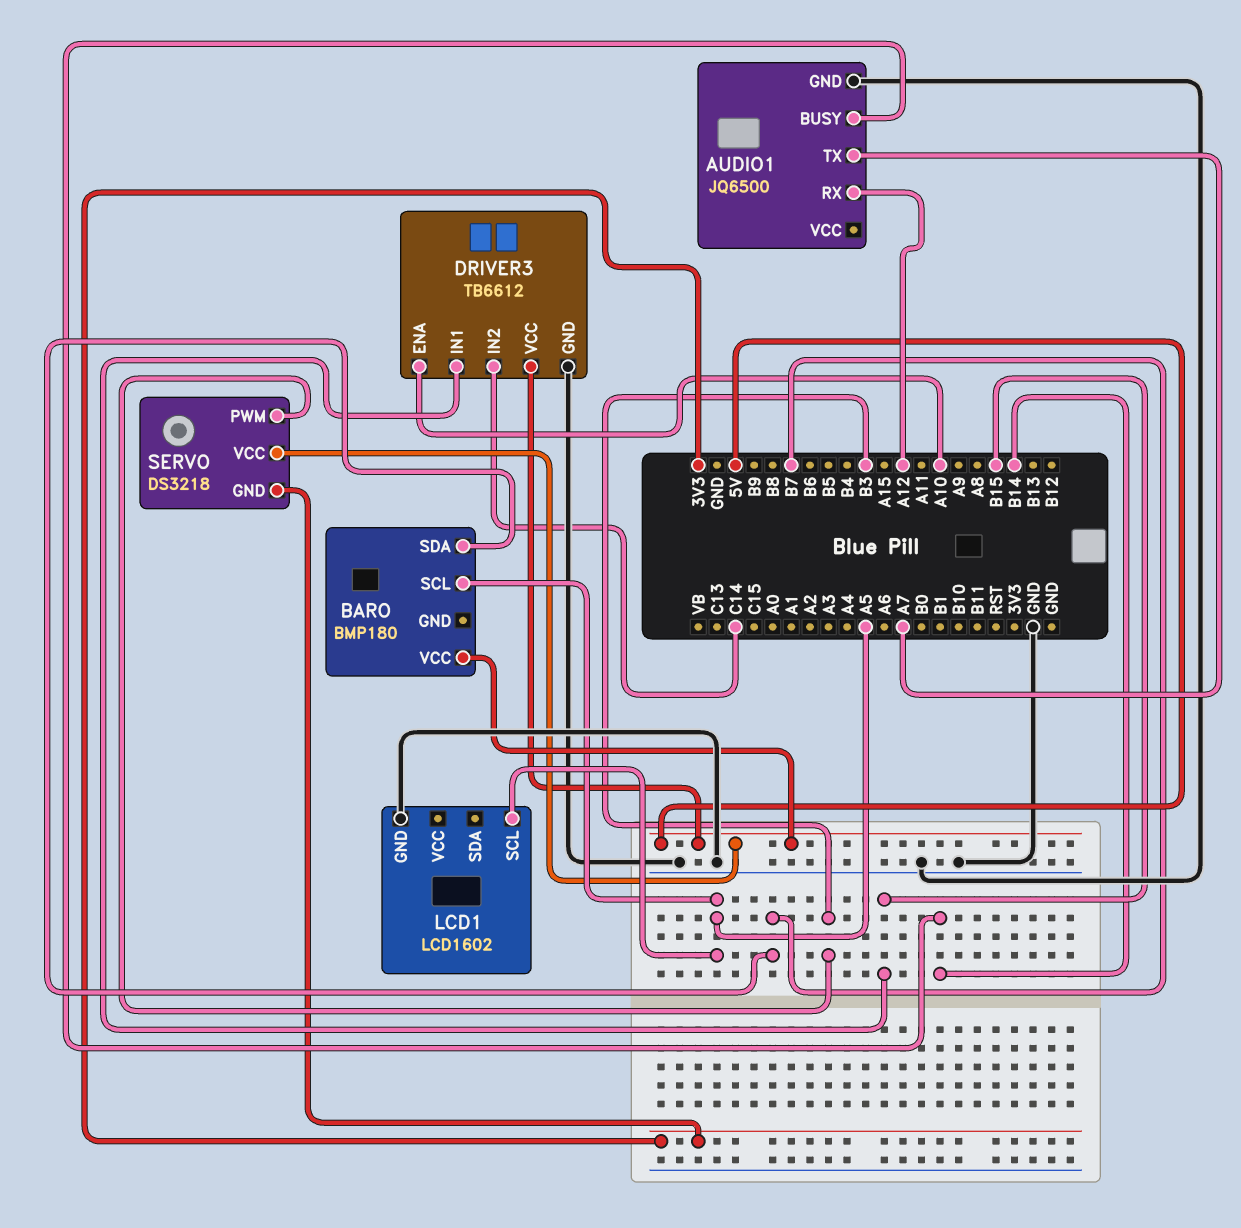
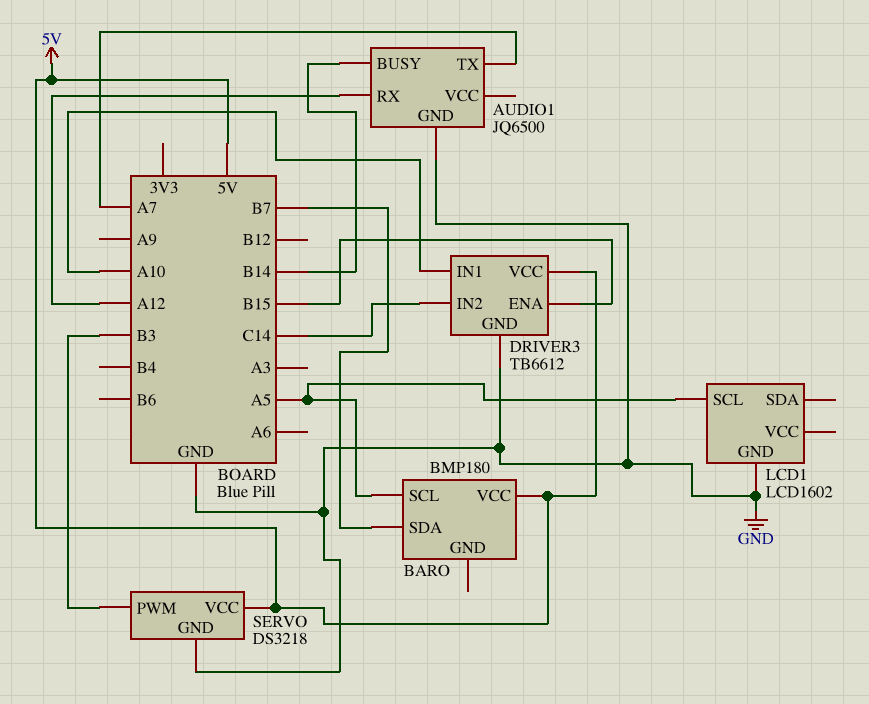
DRIVER3 pin ENA: A10 -> B15
DRIVER3 pin IN1: B15 -> A10
SERVO pin GND: 3V3 -> GND

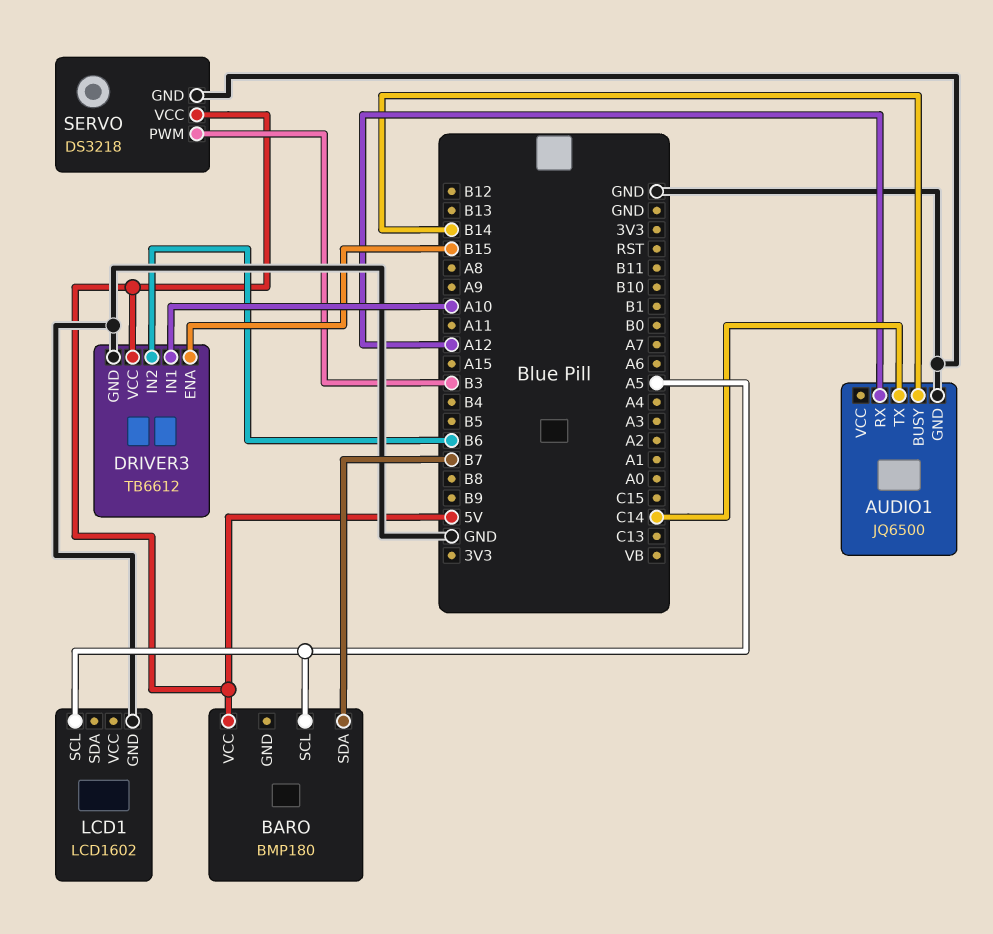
AUDIO1 pin TX: A7 -> C14
DRIVER3 pin IN2: C14 -> B6

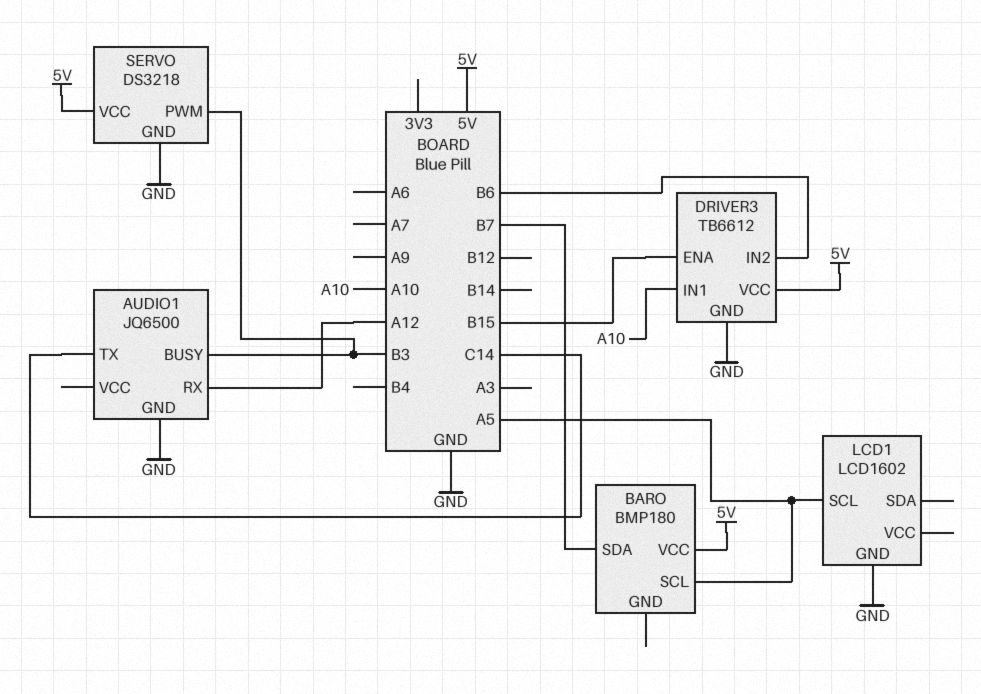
AUDIO1 pin BUSY: B14 -> B3

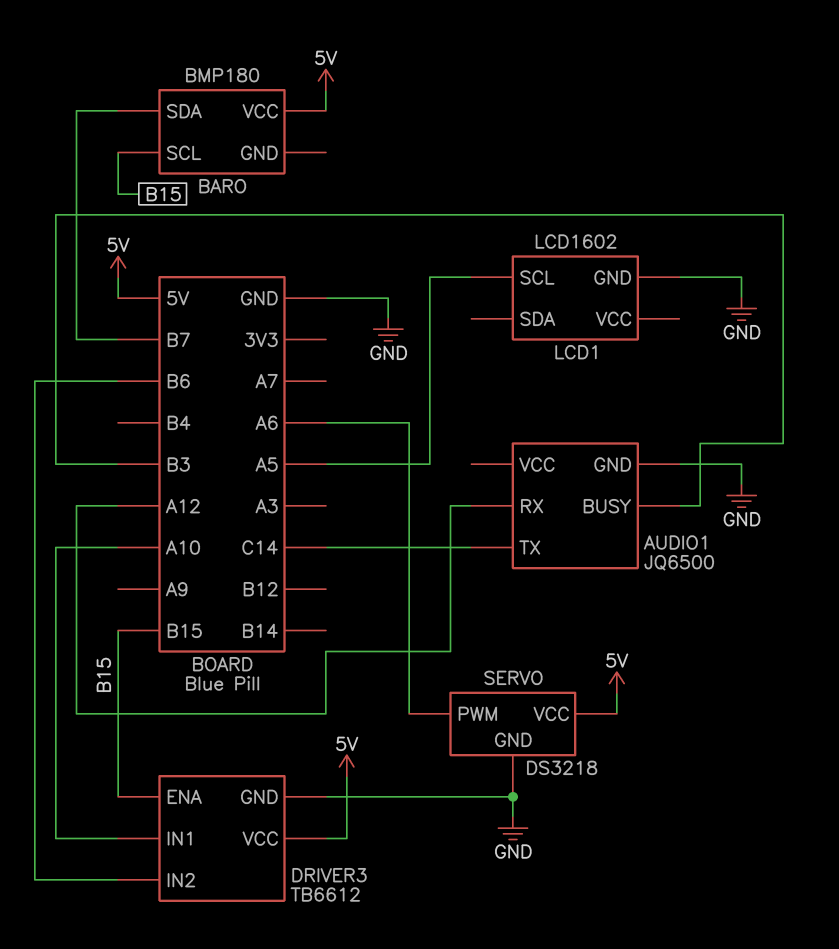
BARO pin SCL: A5 -> B15
SERVO pin PWM: B3 -> A6

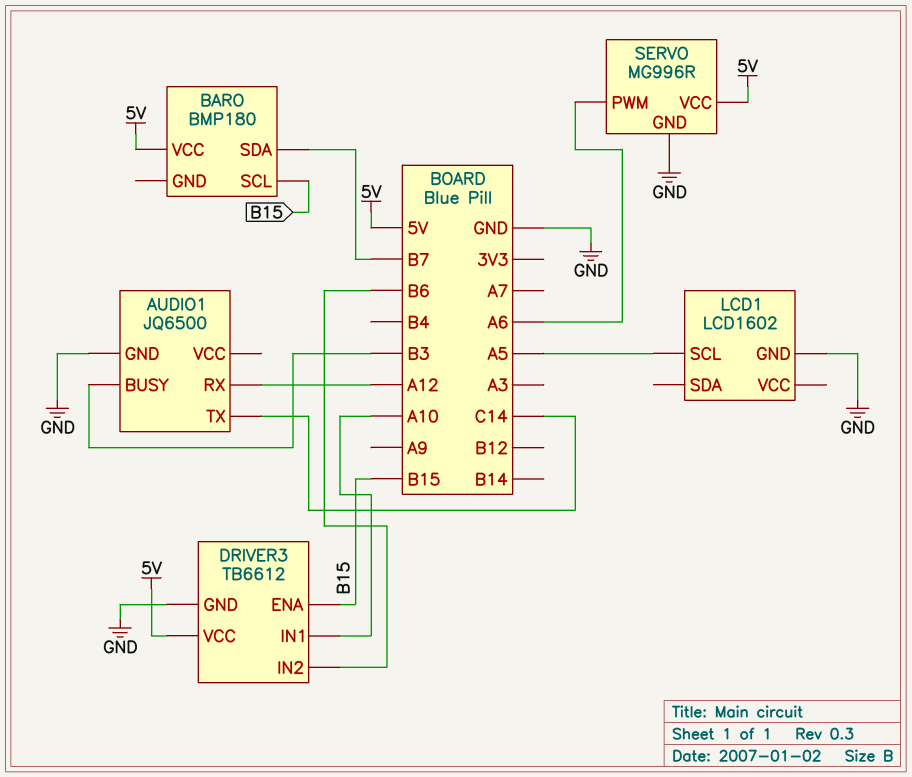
SERVO: DS3218 -> MG996R

